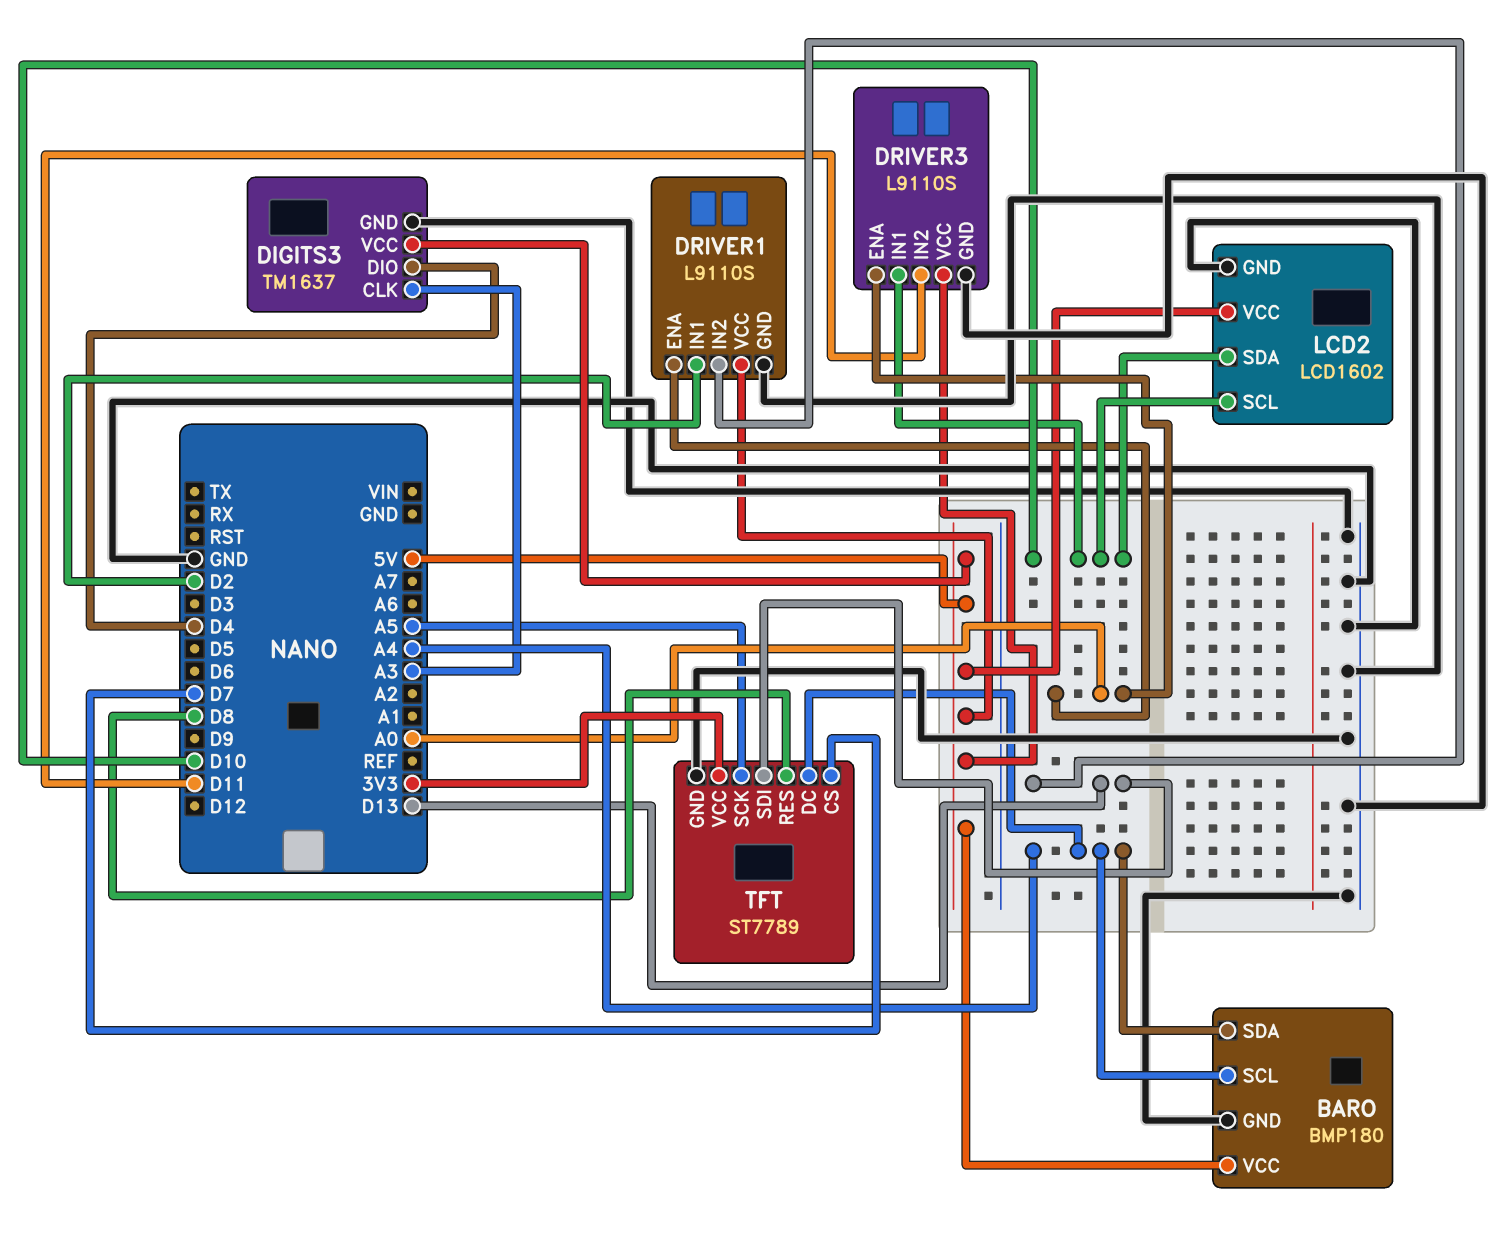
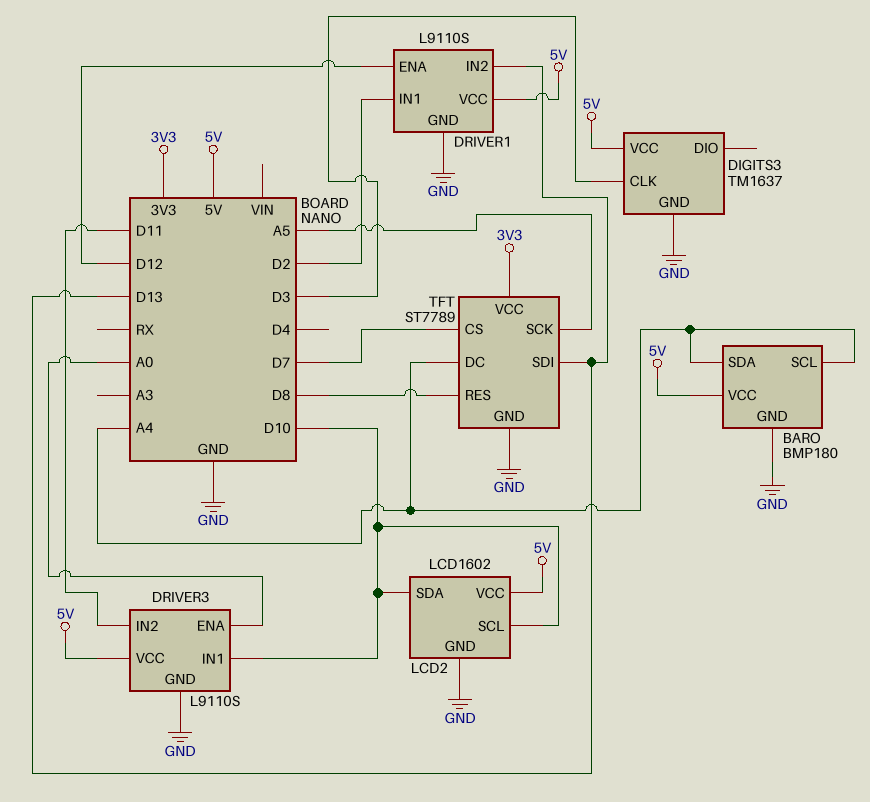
DIGITS3 pin CLK: A3 -> D3
DIGITS3 pin DIO: D4 -> none
DRIVER1 pin ENA: A0 -> D12

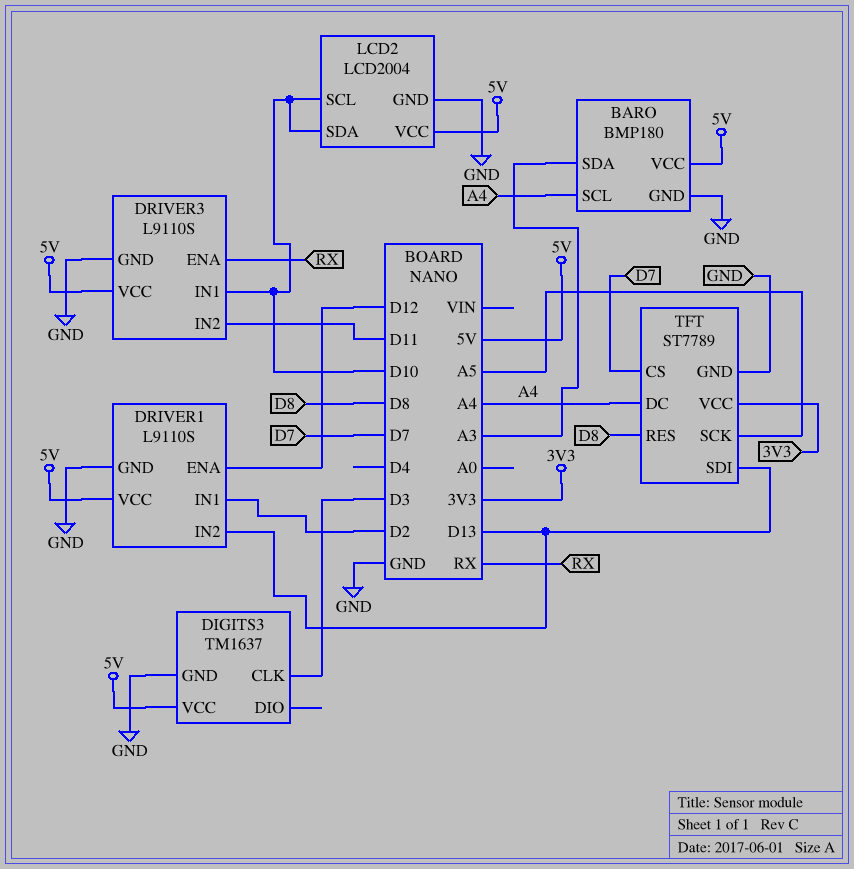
BARO pin SDA: A4 -> A3
DRIVER3 pin ENA: A0 -> RX
LCD2: LCD1602 -> LCD2004

